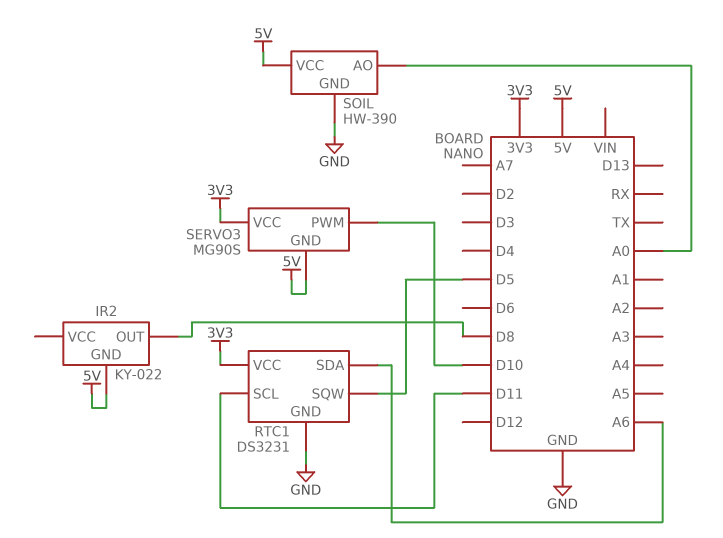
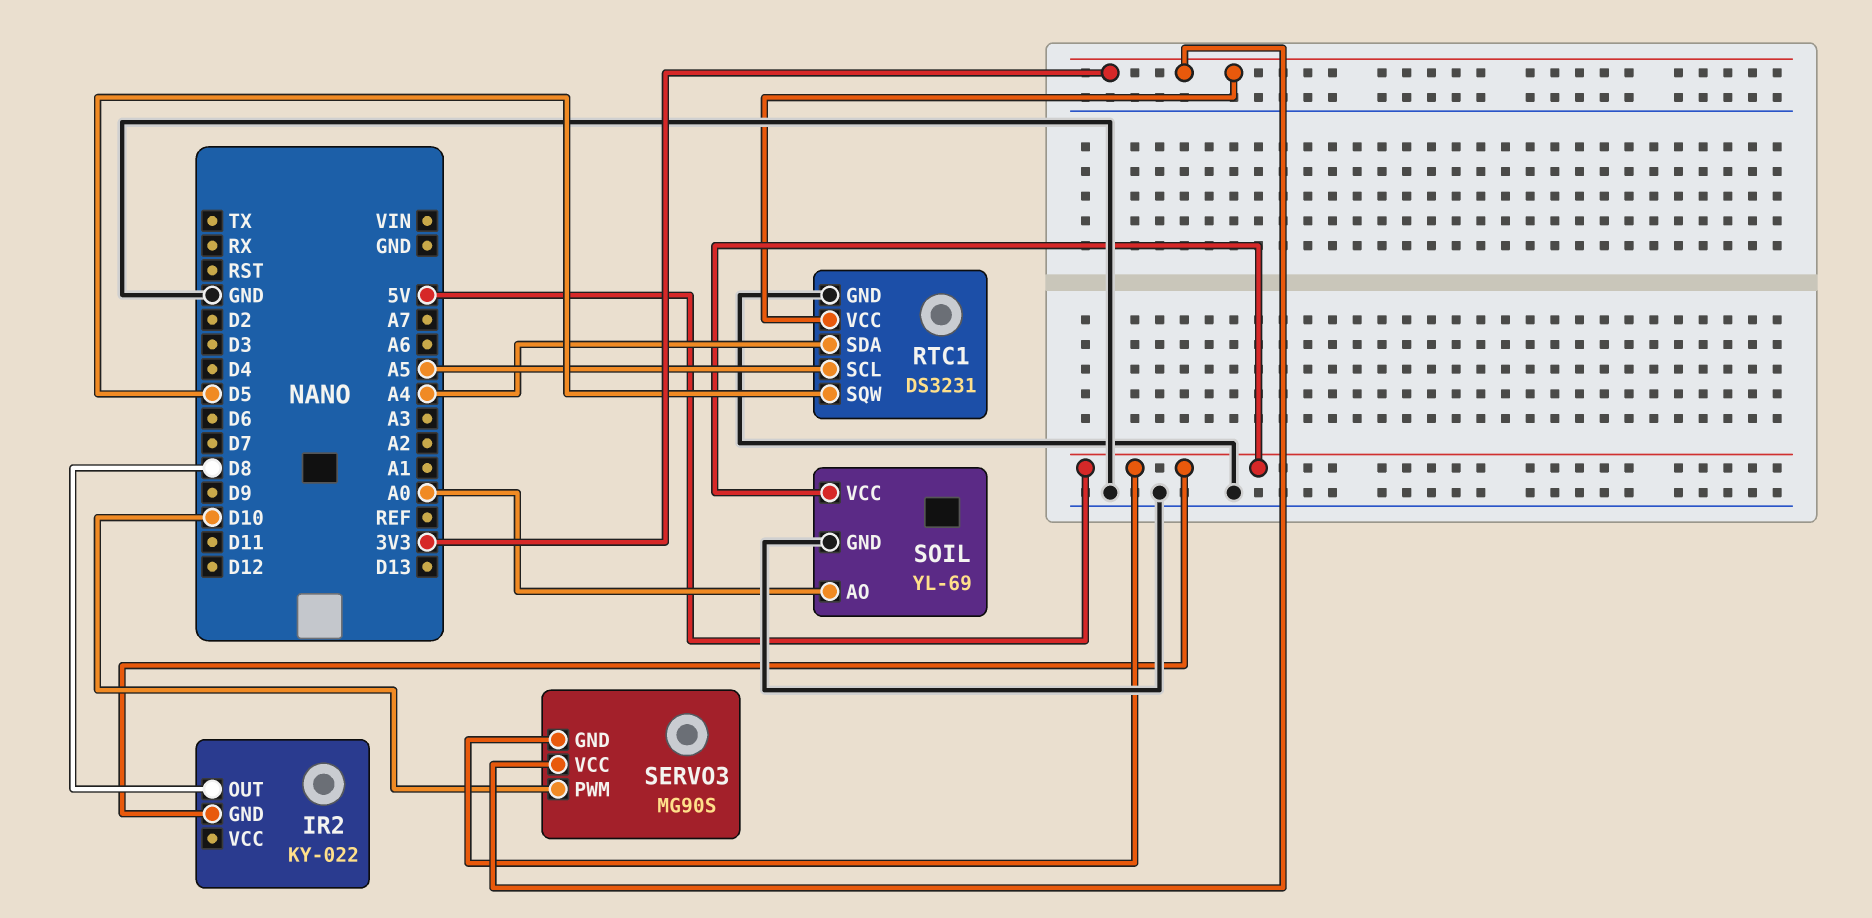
RTC1 pin SCL: D11 -> A5
RTC1 pin SDA: A6 -> A4
SOIL: HW-390 -> YL-69

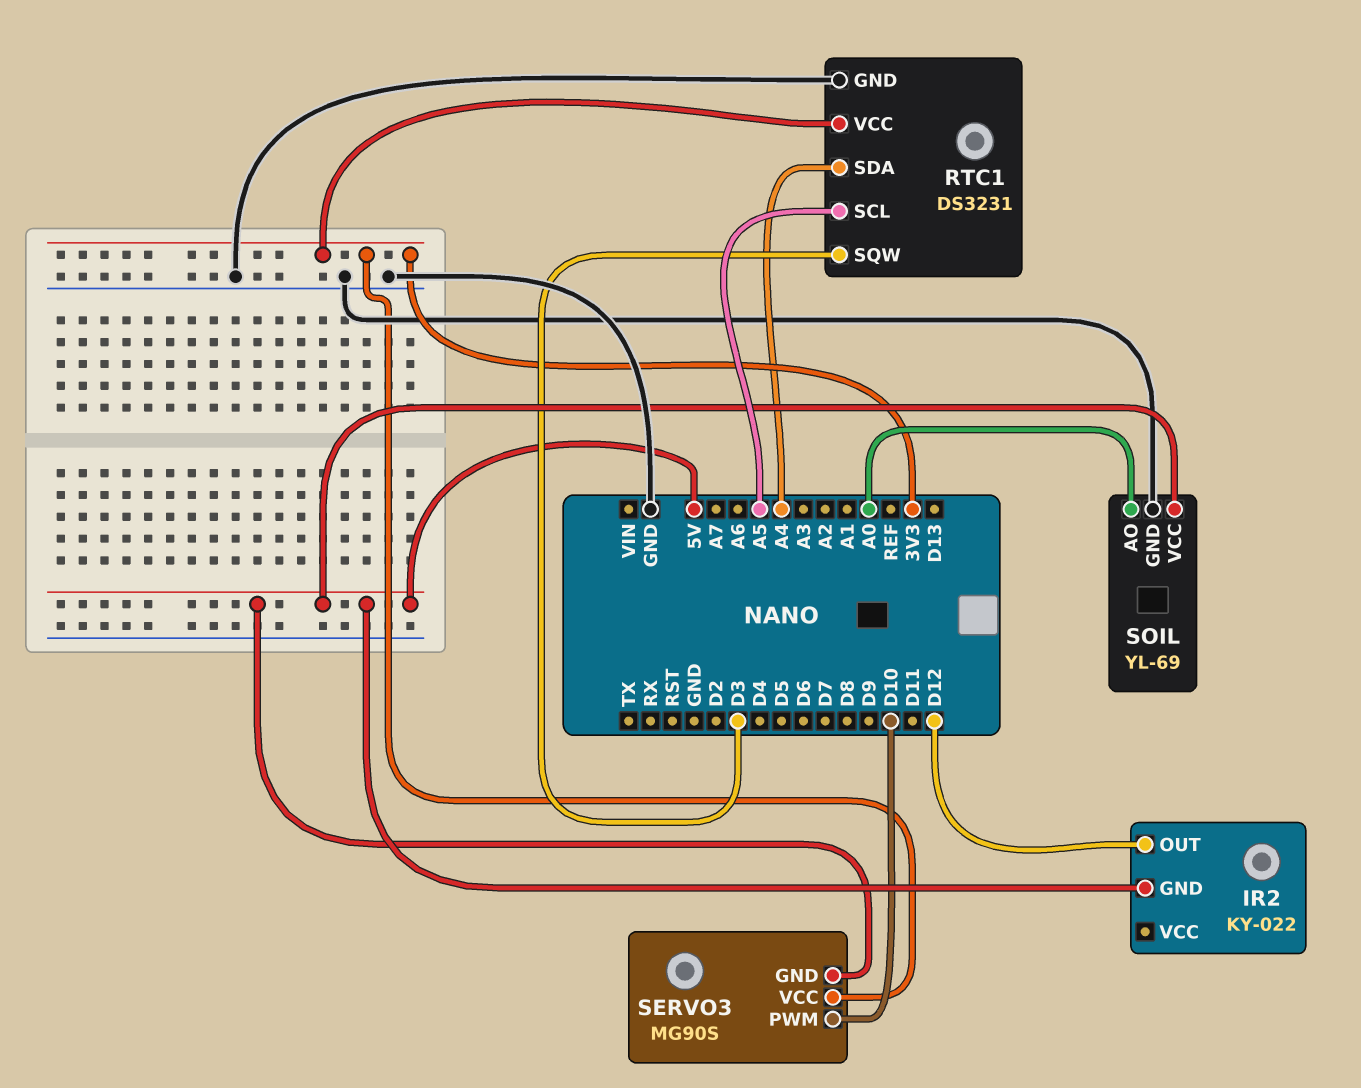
IR2 pin OUT: D8 -> D12
RTC1 pin SQW: D5 -> D3

